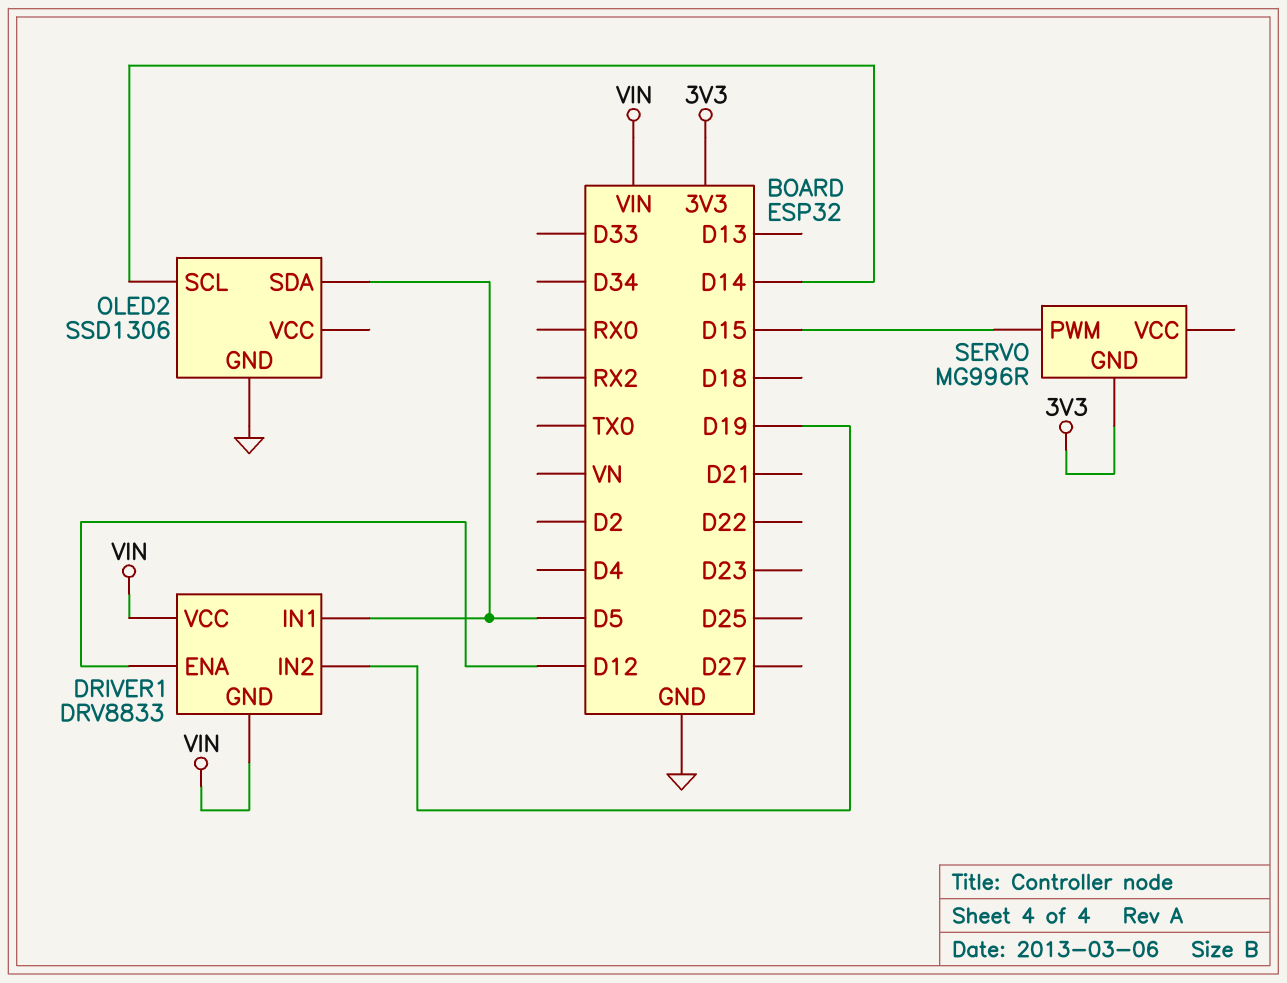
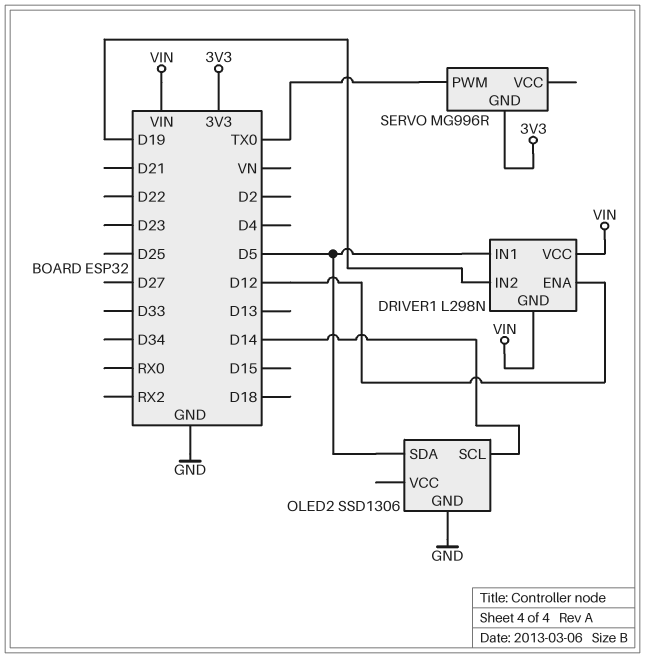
DRIVER1: DRV8833 -> L298N
SERVO pin PWM: D15 -> TX0

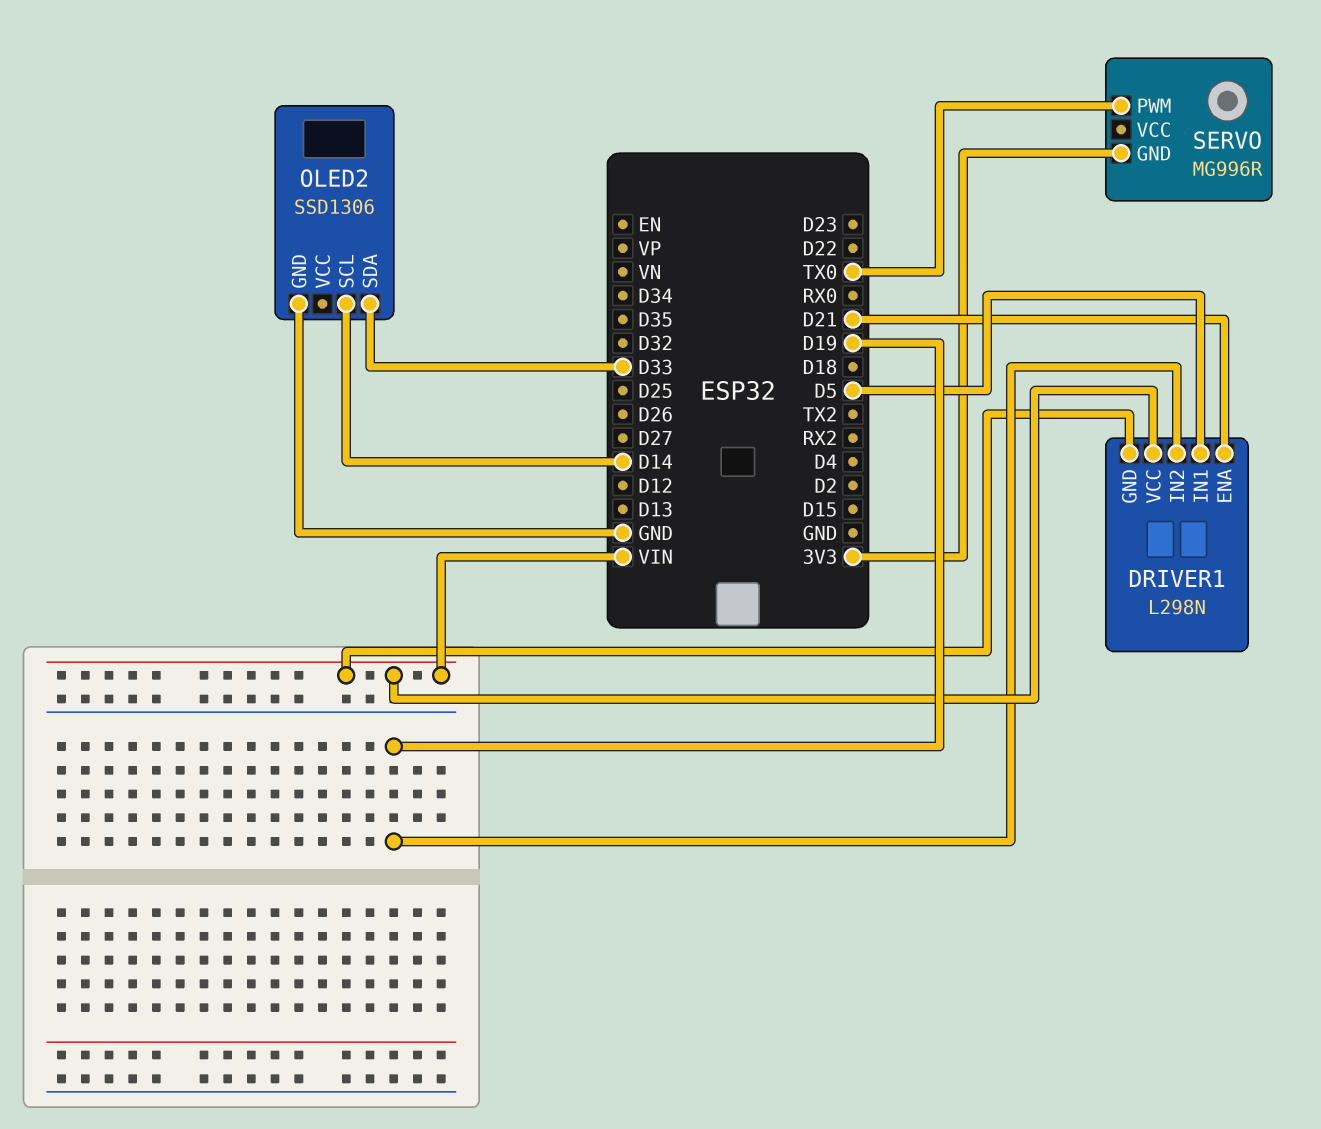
DRIVER1 pin ENA: D12 -> D21
OLED2 pin SDA: D5 -> D33

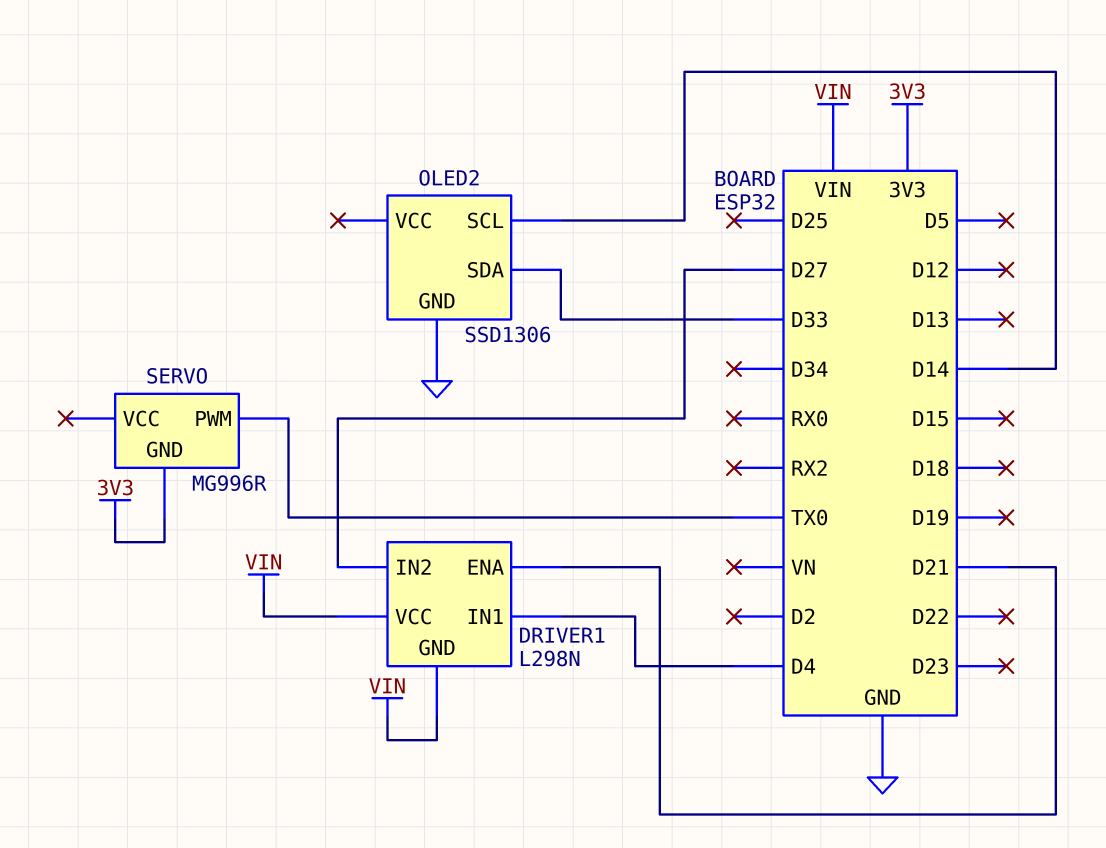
DRIVER1 pin IN1: D5 -> D4
DRIVER1 pin IN2: D19 -> D27

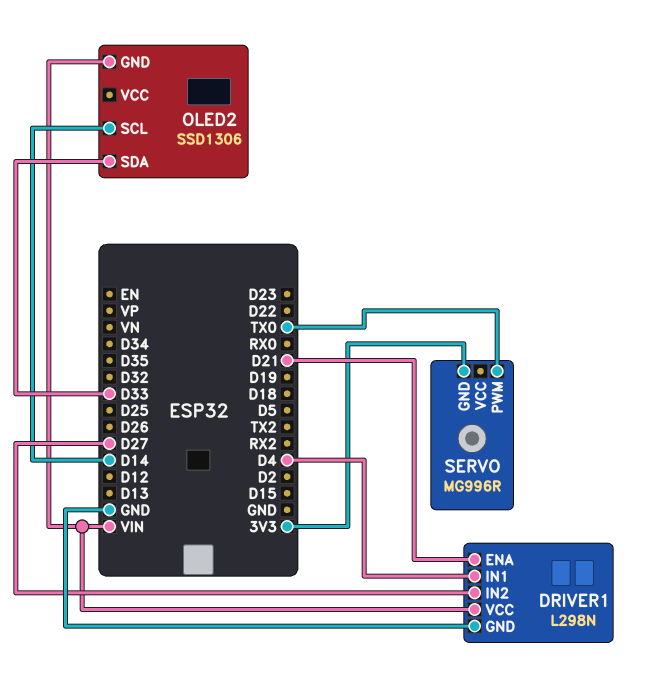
DRIVER1 pin GND: VIN -> GND
OLED2 pin GND: GND -> VIN

